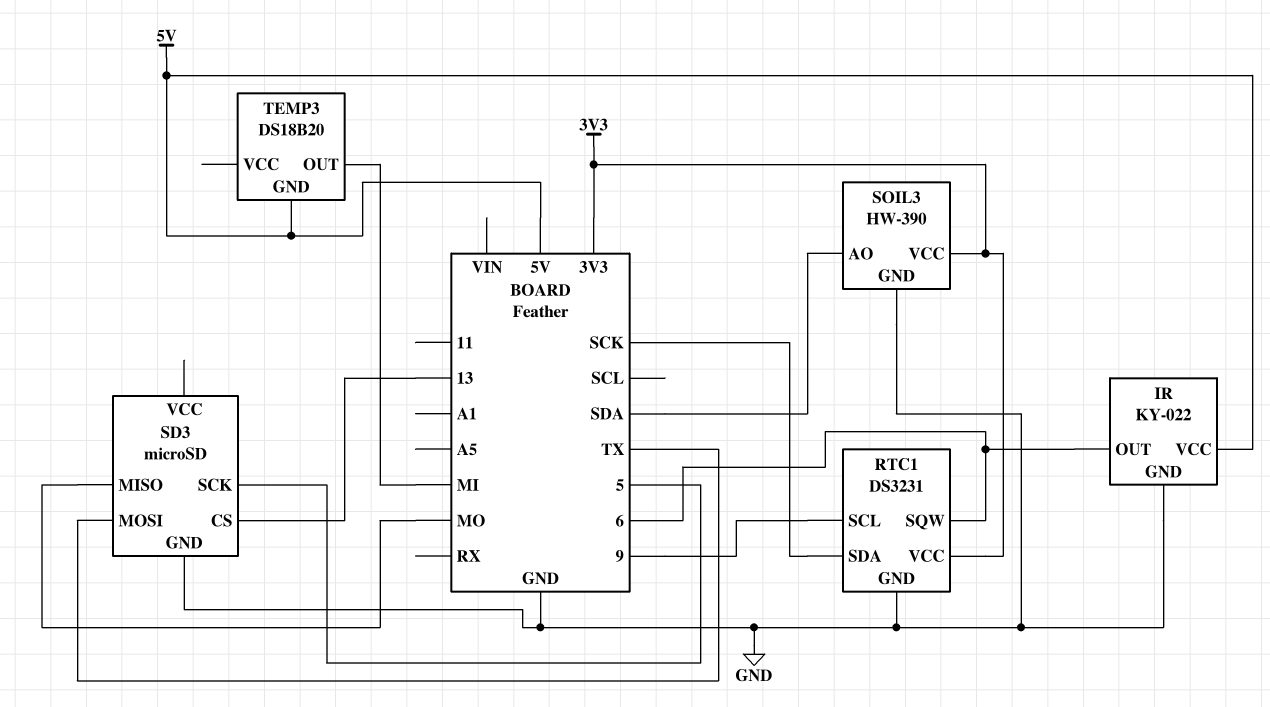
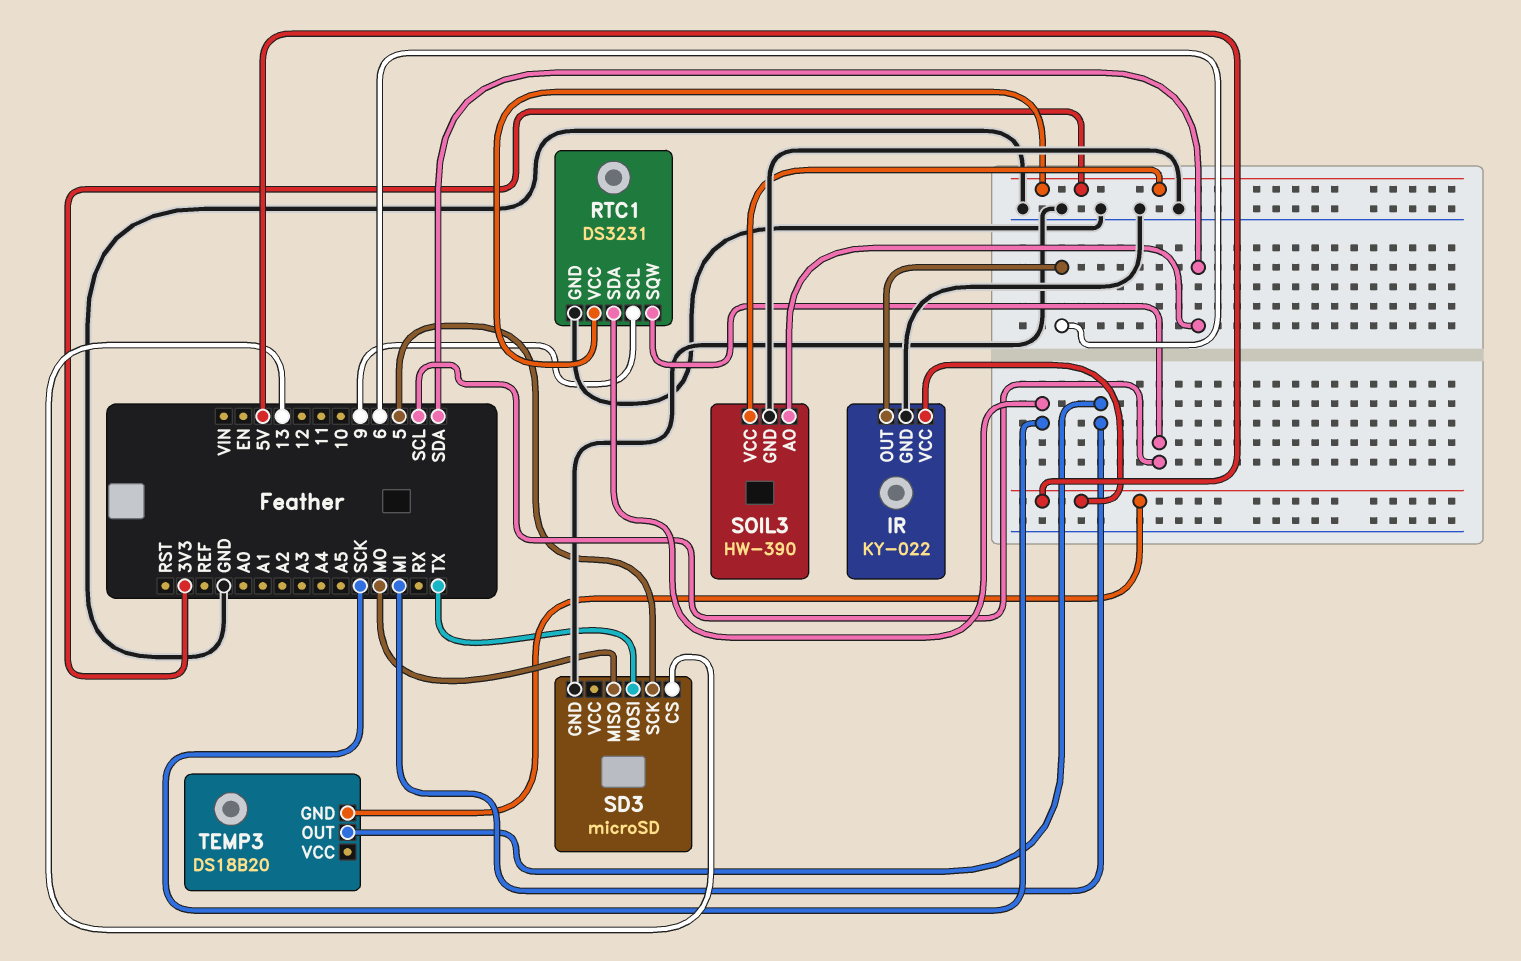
RTC1 pin SQW: 6 -> SCL

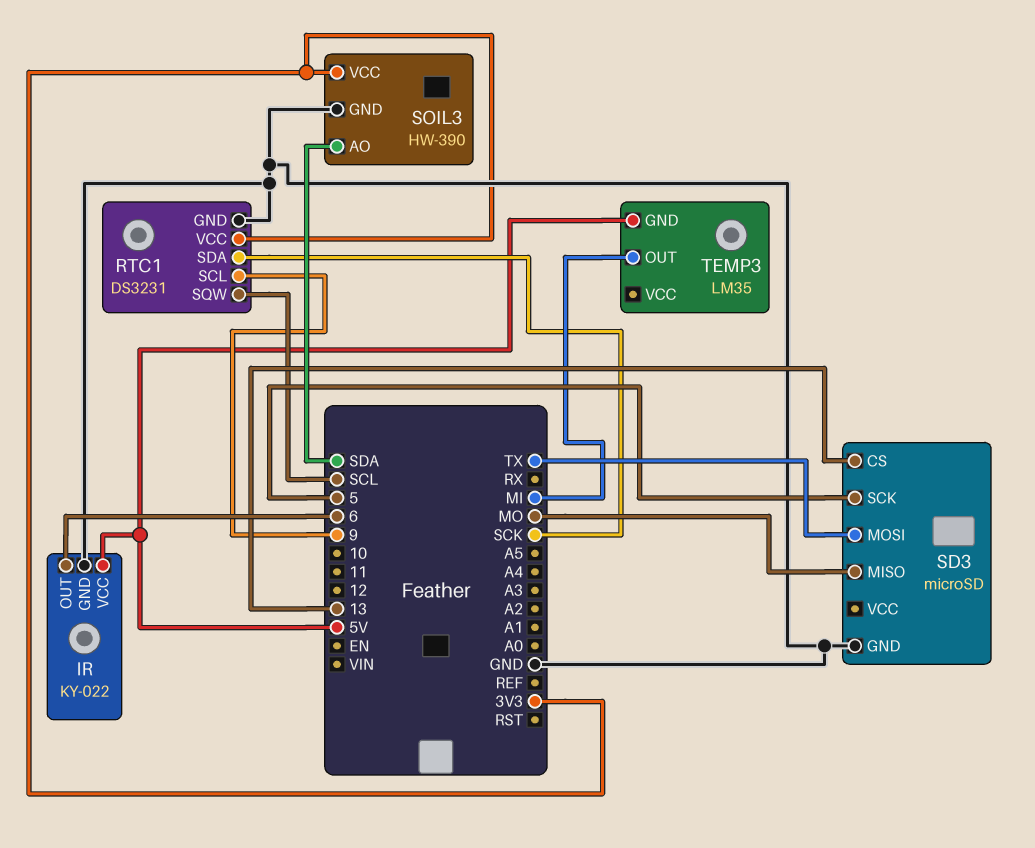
TEMP3: DS18B20 -> LM35

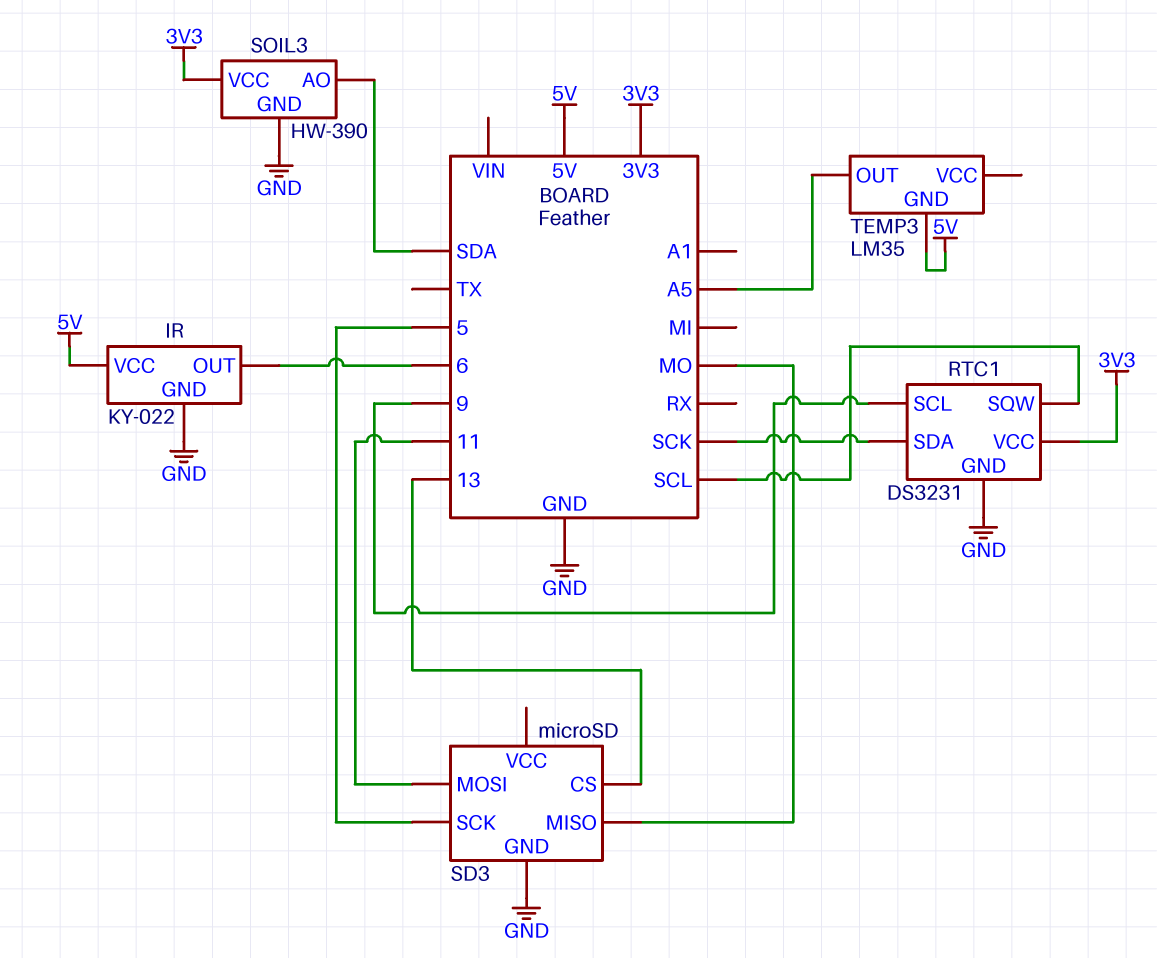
SD3 pin MOSI: TX -> 11
TEMP3 pin OUT: MI -> A5

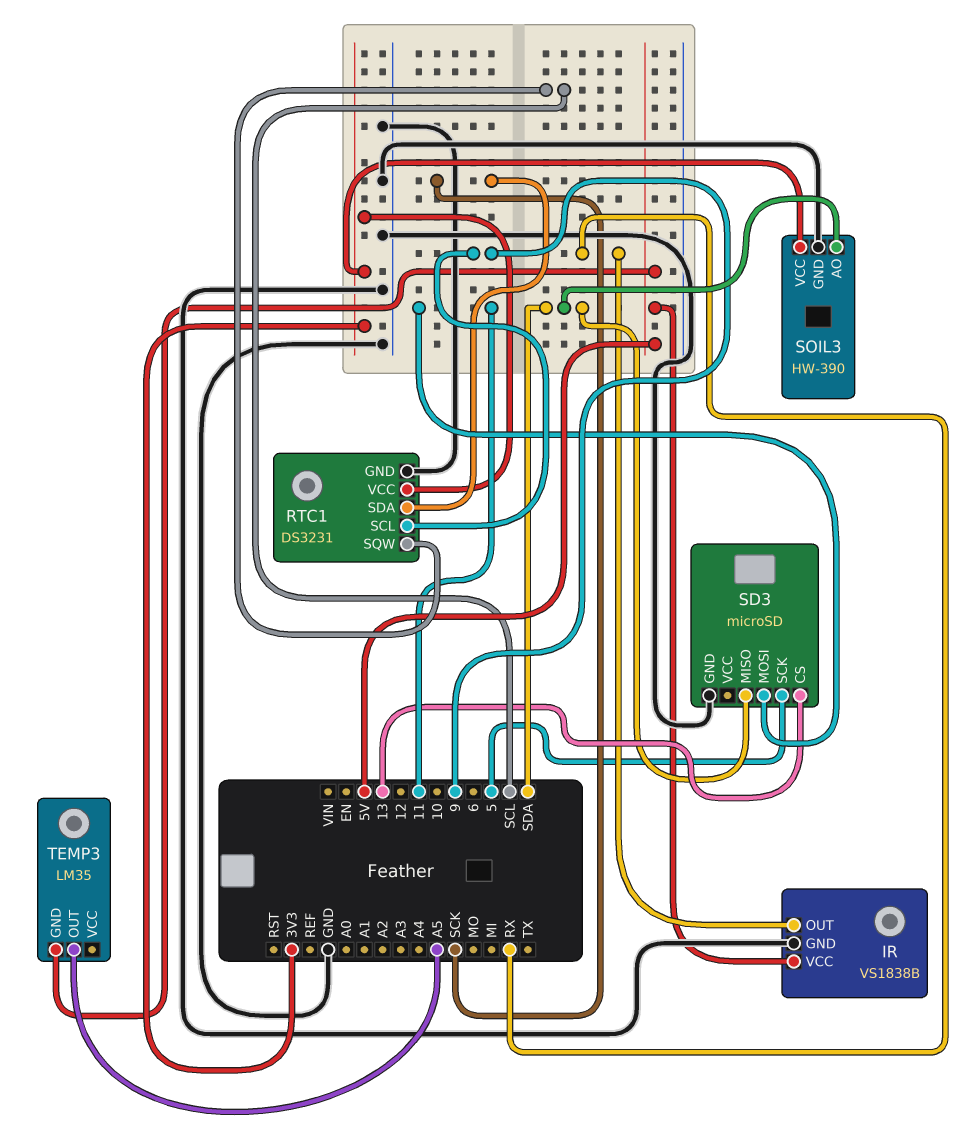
IR: KY-022 -> VS1838B
IR pin OUT: 6 -> RX
SD3 pin MISO: MO -> SDA

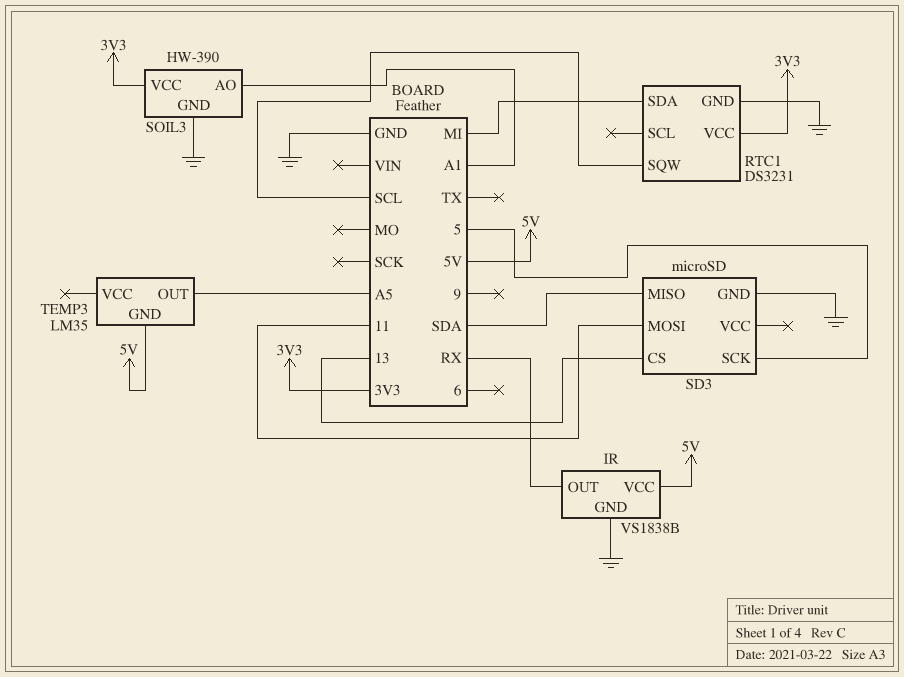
RTC1 pin SCL: 9 -> none
RTC1 pin SDA: SCK -> MI
SOIL3 pin AO: SDA -> A1

